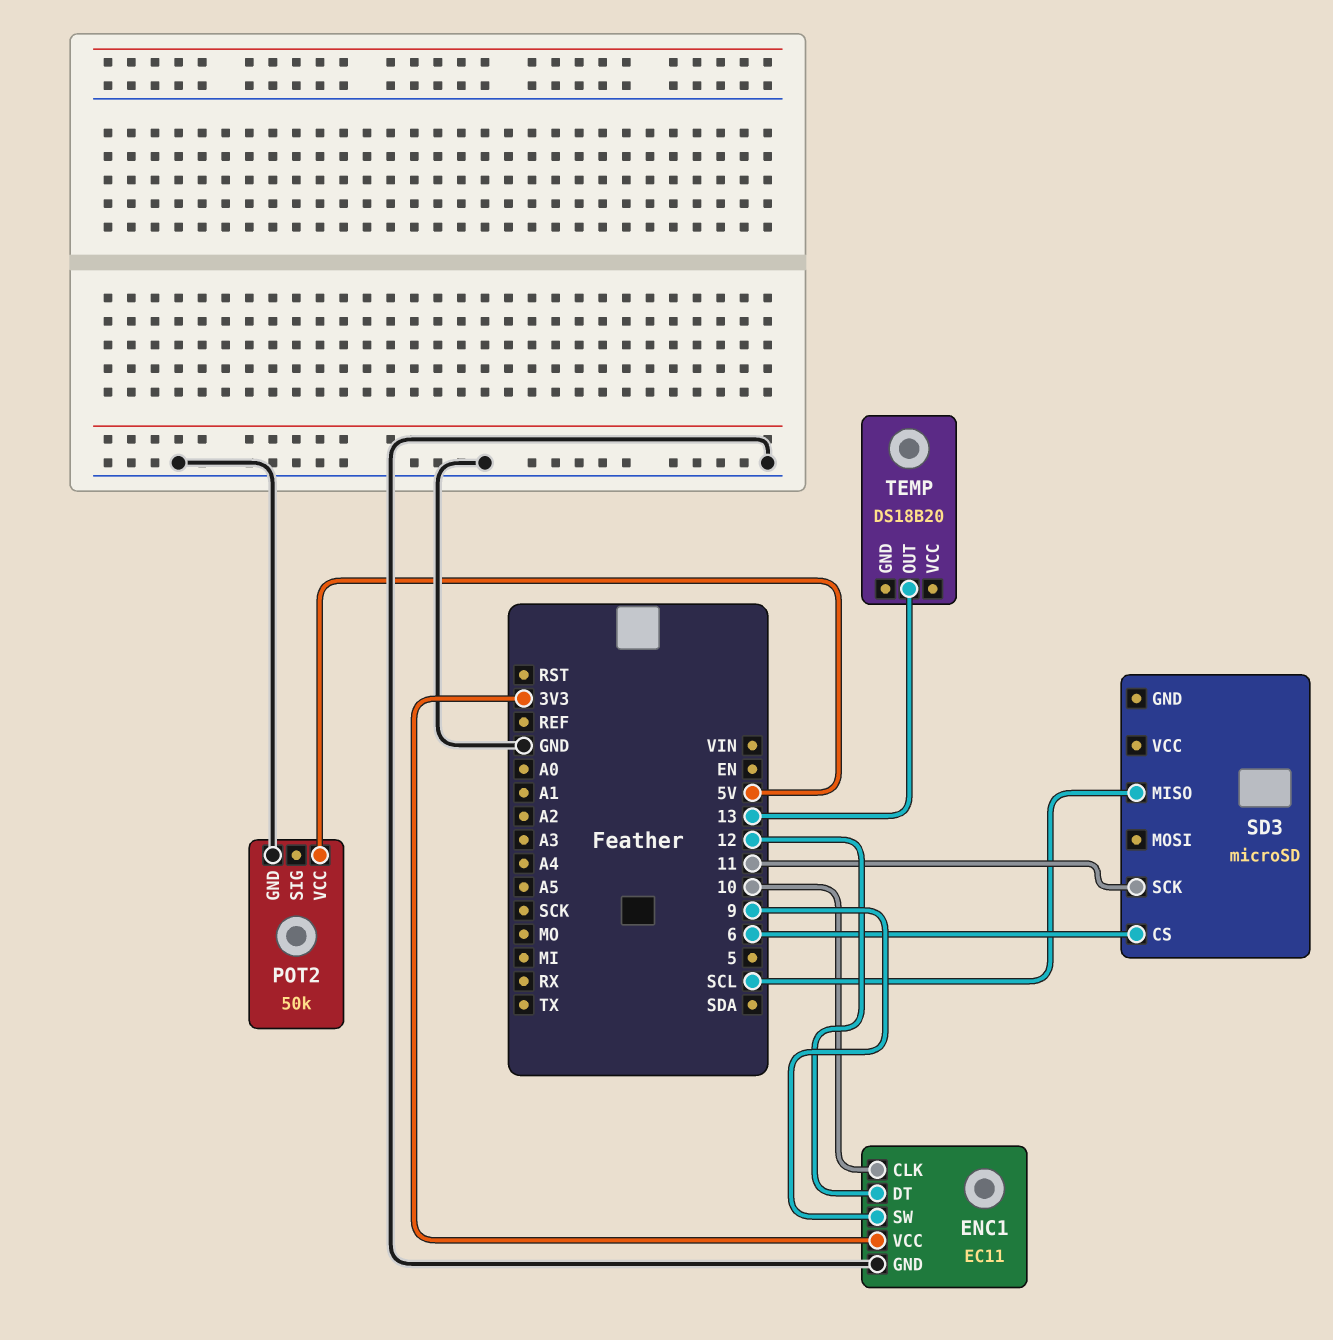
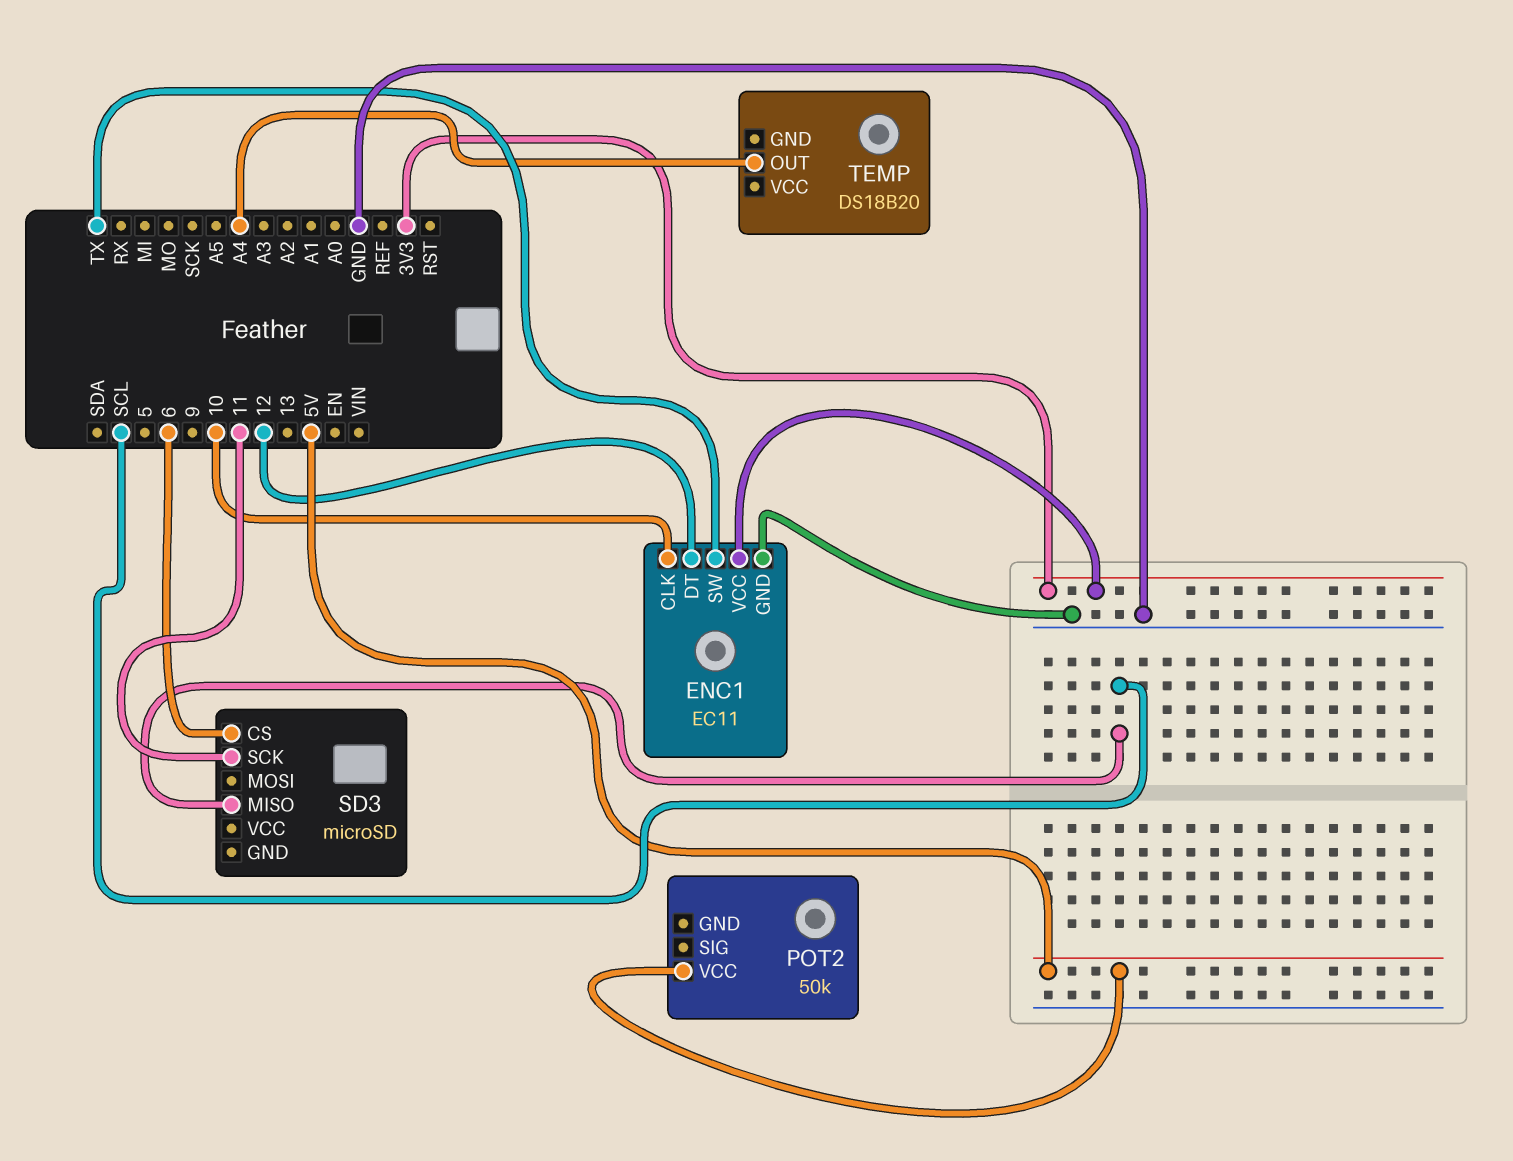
ENC1 pin SW: 9 -> TX
POT2 pin GND: GND -> none
TEMP pin OUT: 13 -> A4

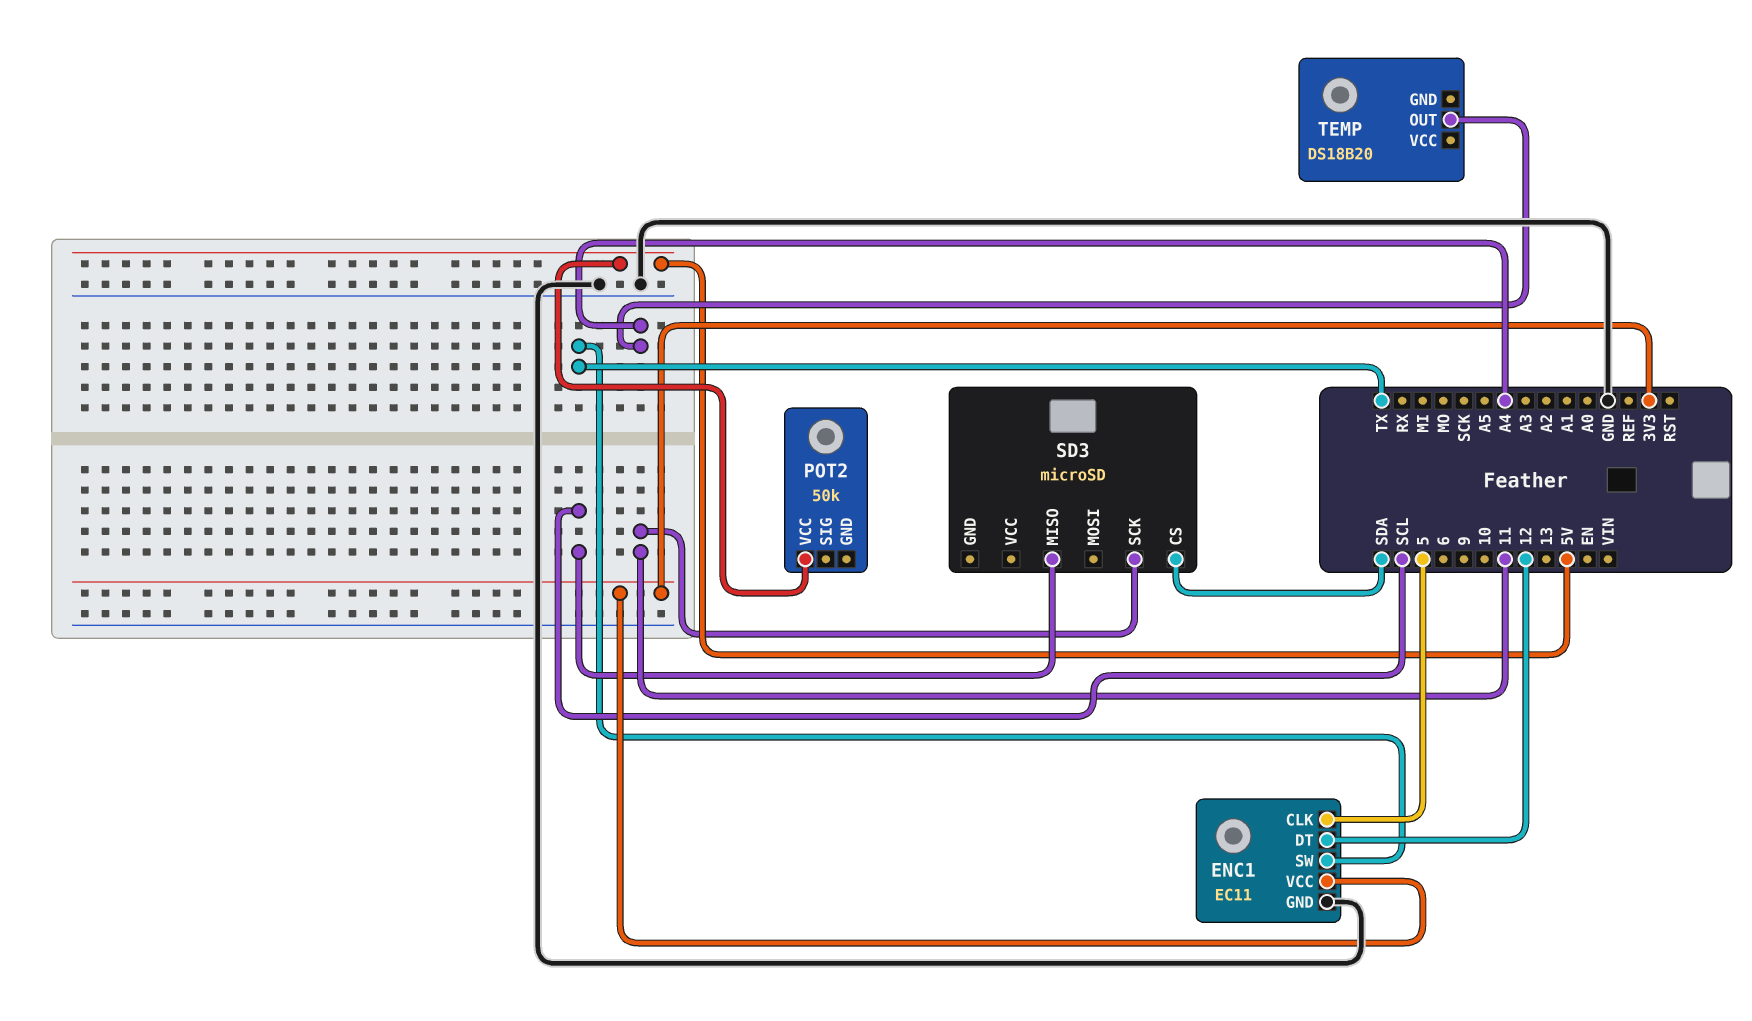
ENC1 pin CLK: 10 -> 5
SD3 pin CS: 6 -> SDA

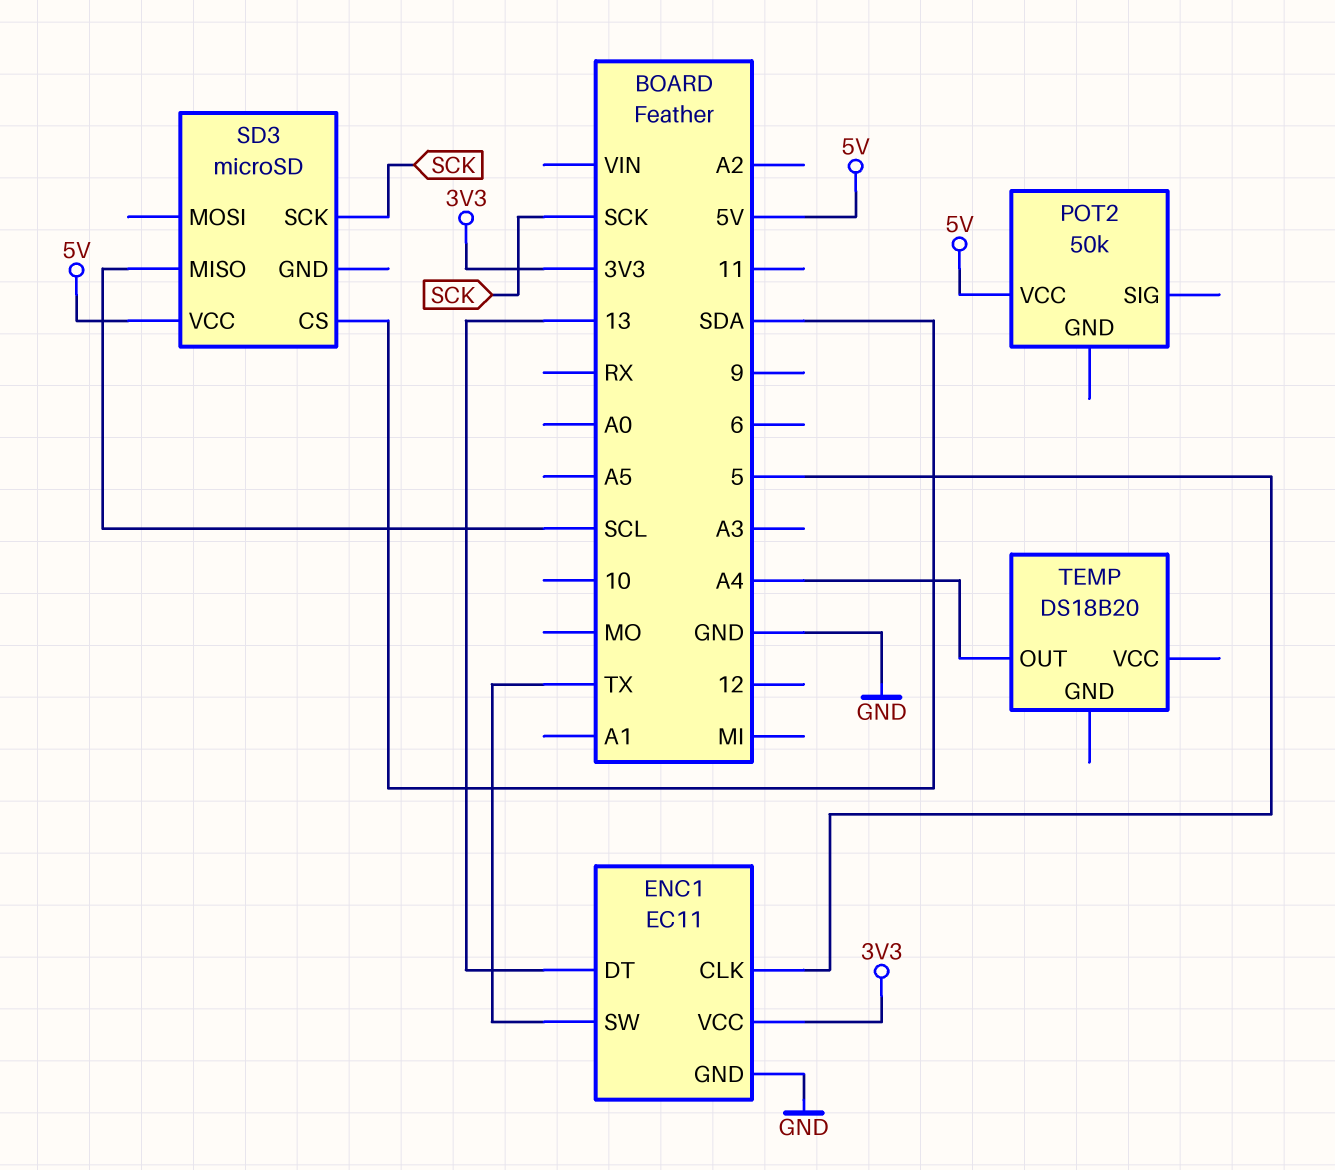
ENC1 pin DT: 12 -> 13
SD3 pin SCK: 11 -> SCK
SD3 pin VCC: none -> 5V

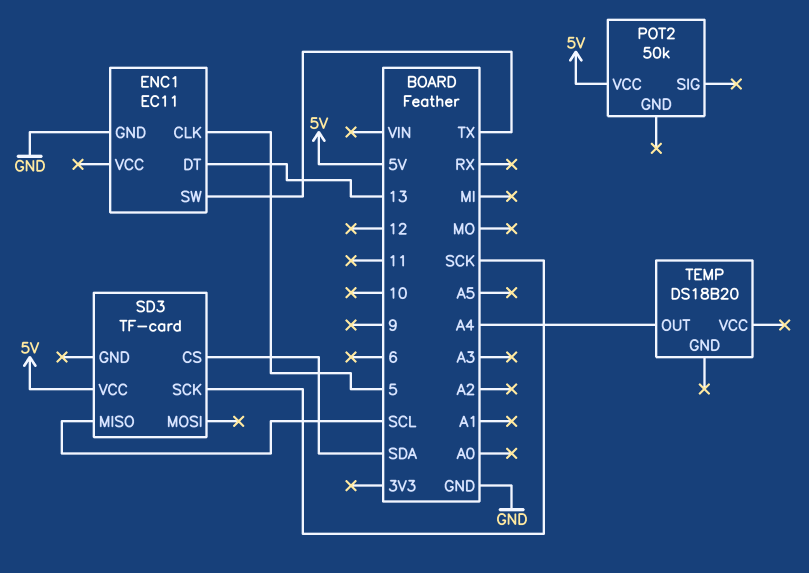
ENC1 pin VCC: 3V3 -> none
SD3: microSD -> TF-card

